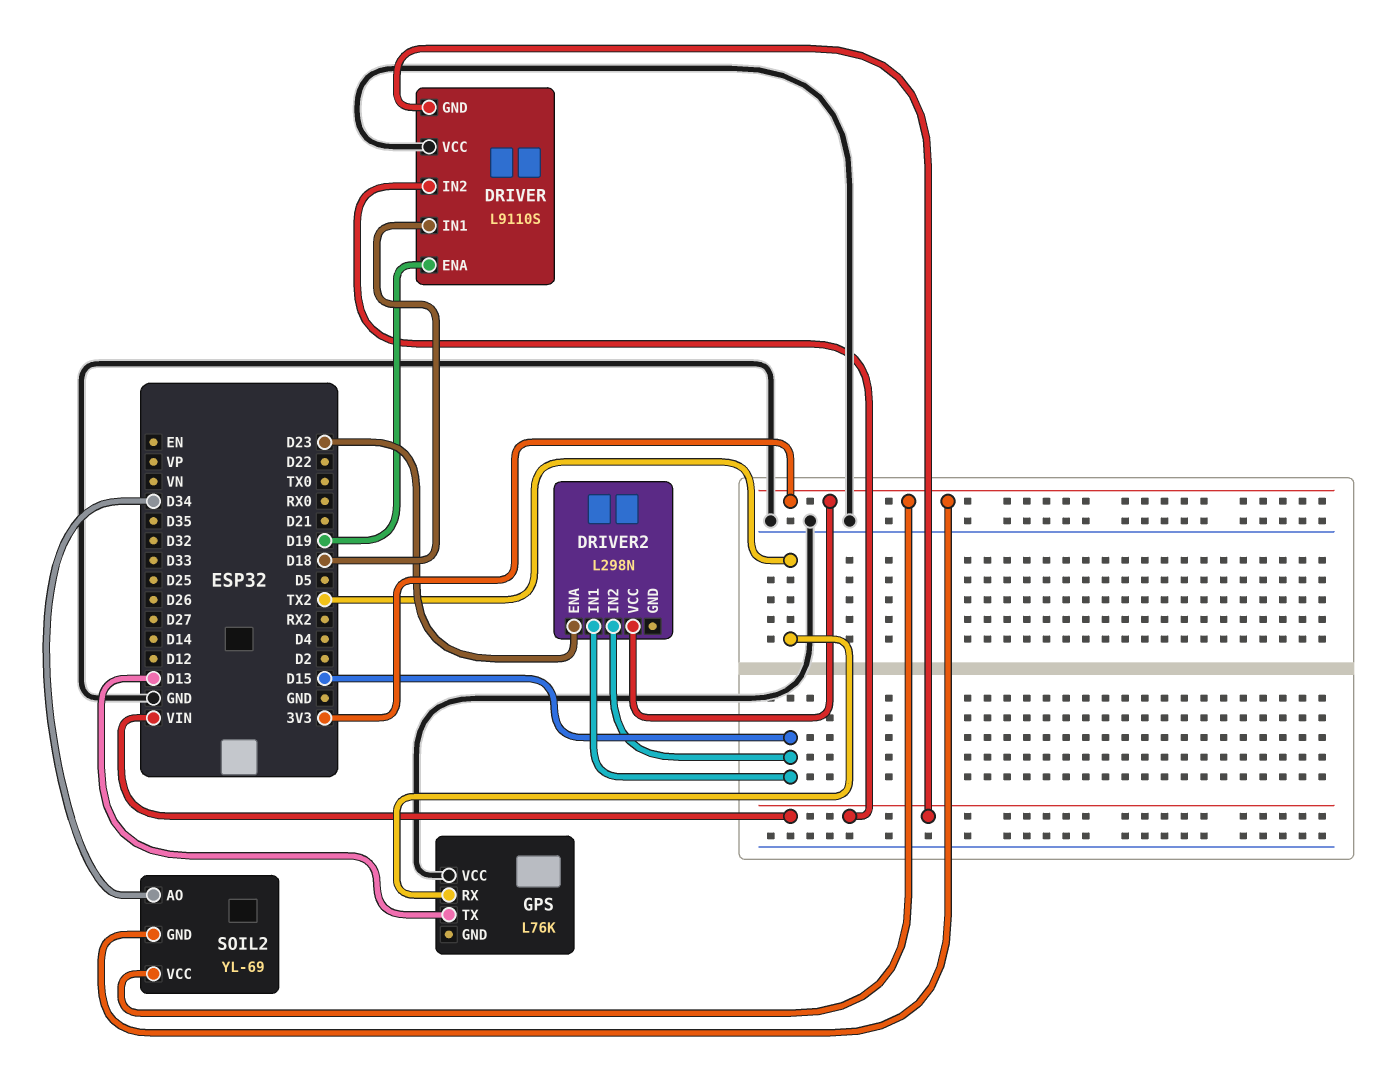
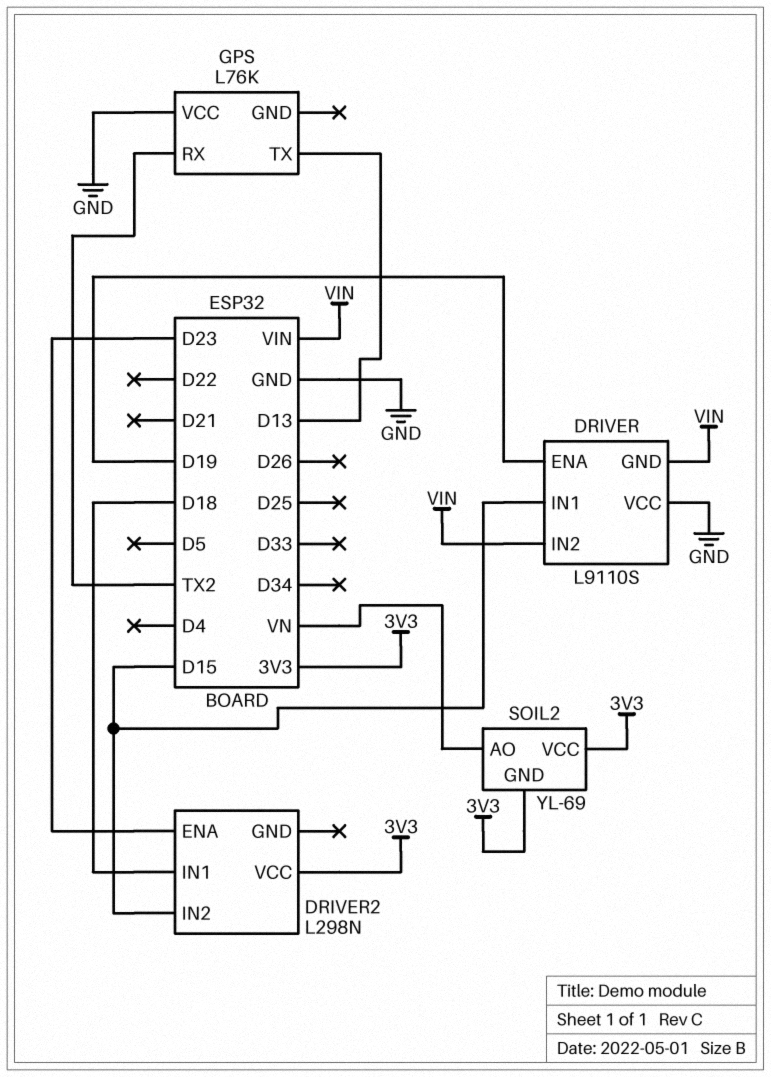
DRIVER pin IN1: D18 -> D15
DRIVER2 pin IN1: D15 -> D18
SOIL2 pin AO: D34 -> VN

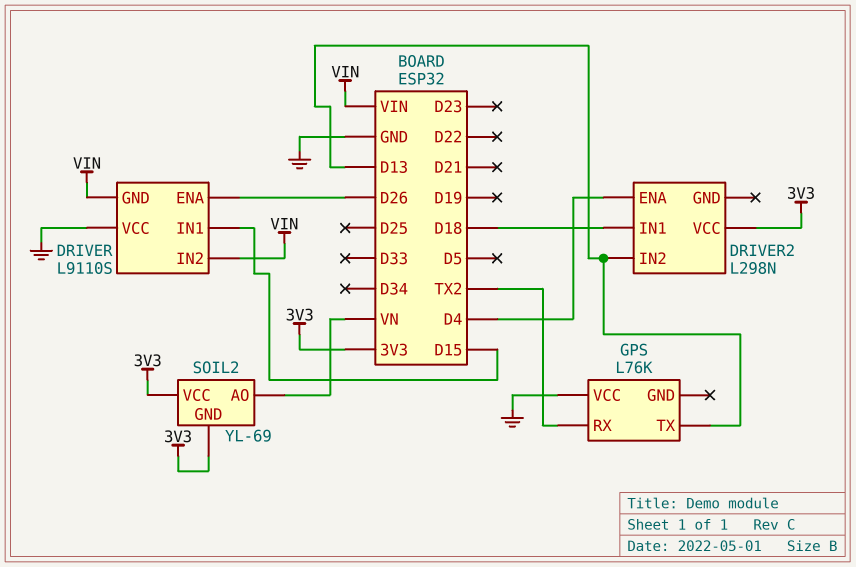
DRIVER pin ENA: D19 -> D26
DRIVER2 pin ENA: D23 -> D4
DRIVER2 pin IN2: D15 -> D13

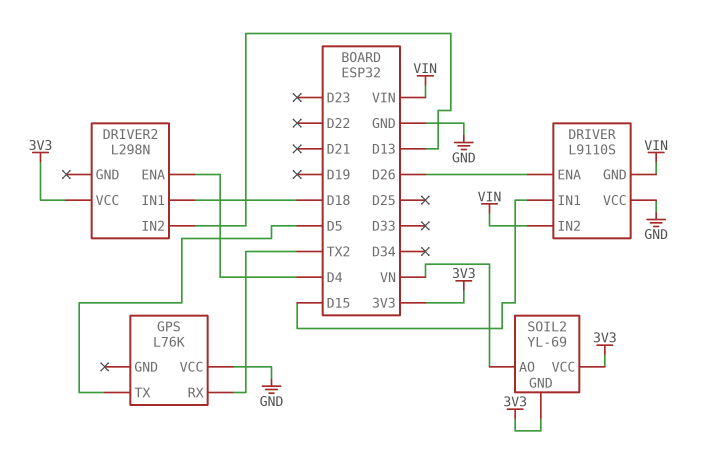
GPS pin TX: D13 -> D5

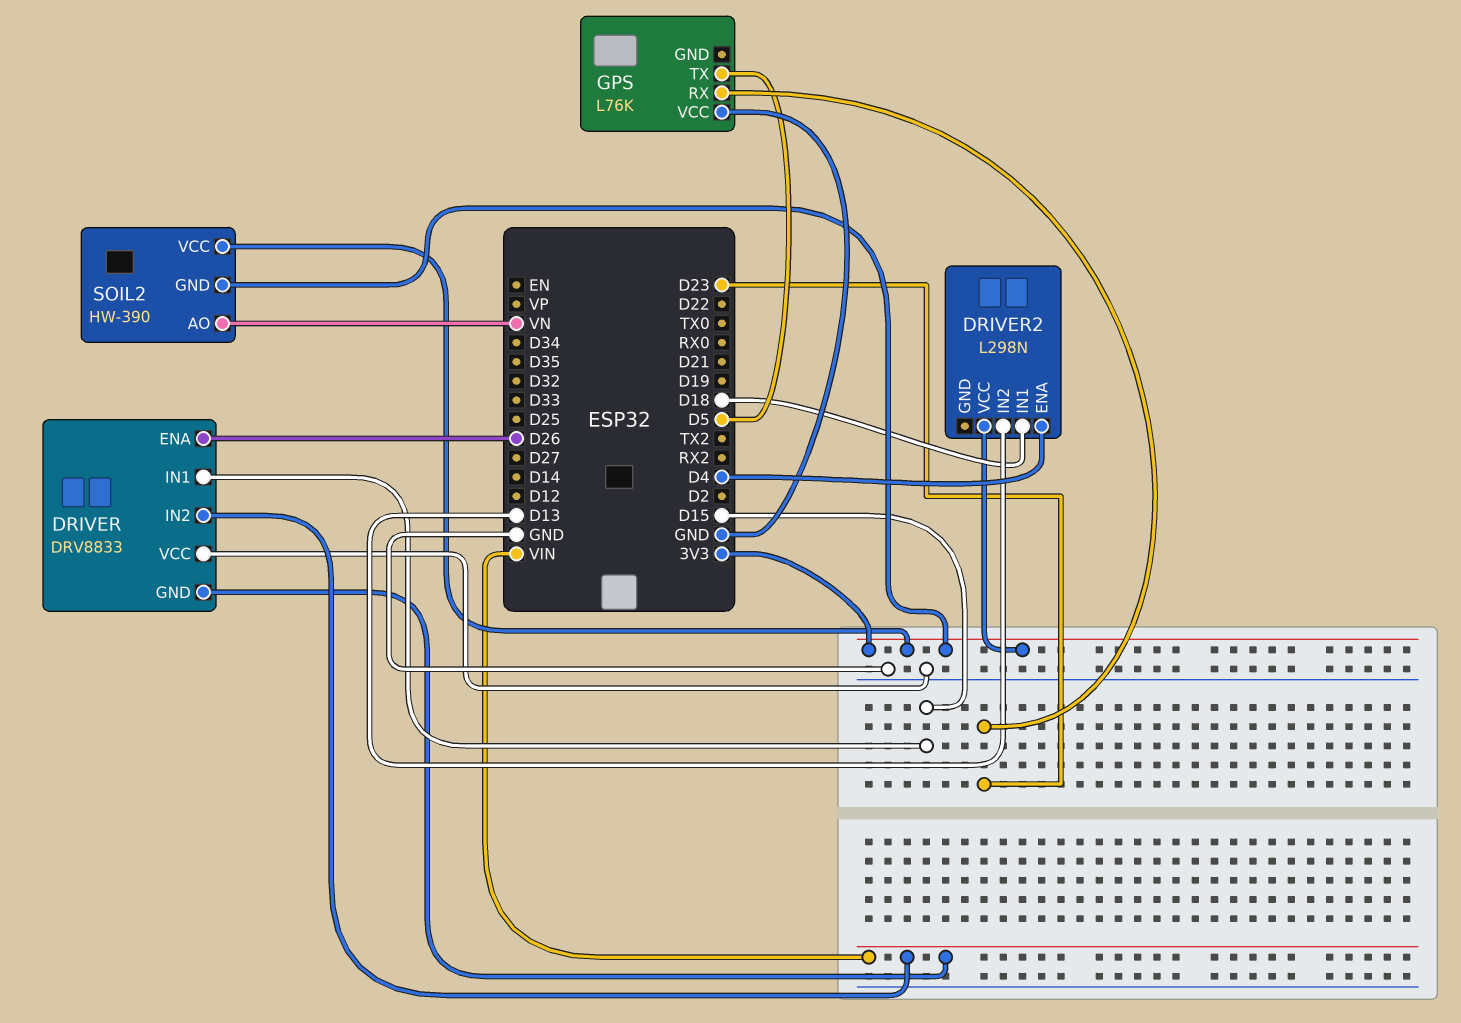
DRIVER: L9110S -> DRV8833
GPS pin RX: TX2 -> D23
SOIL2: YL-69 -> HW-390

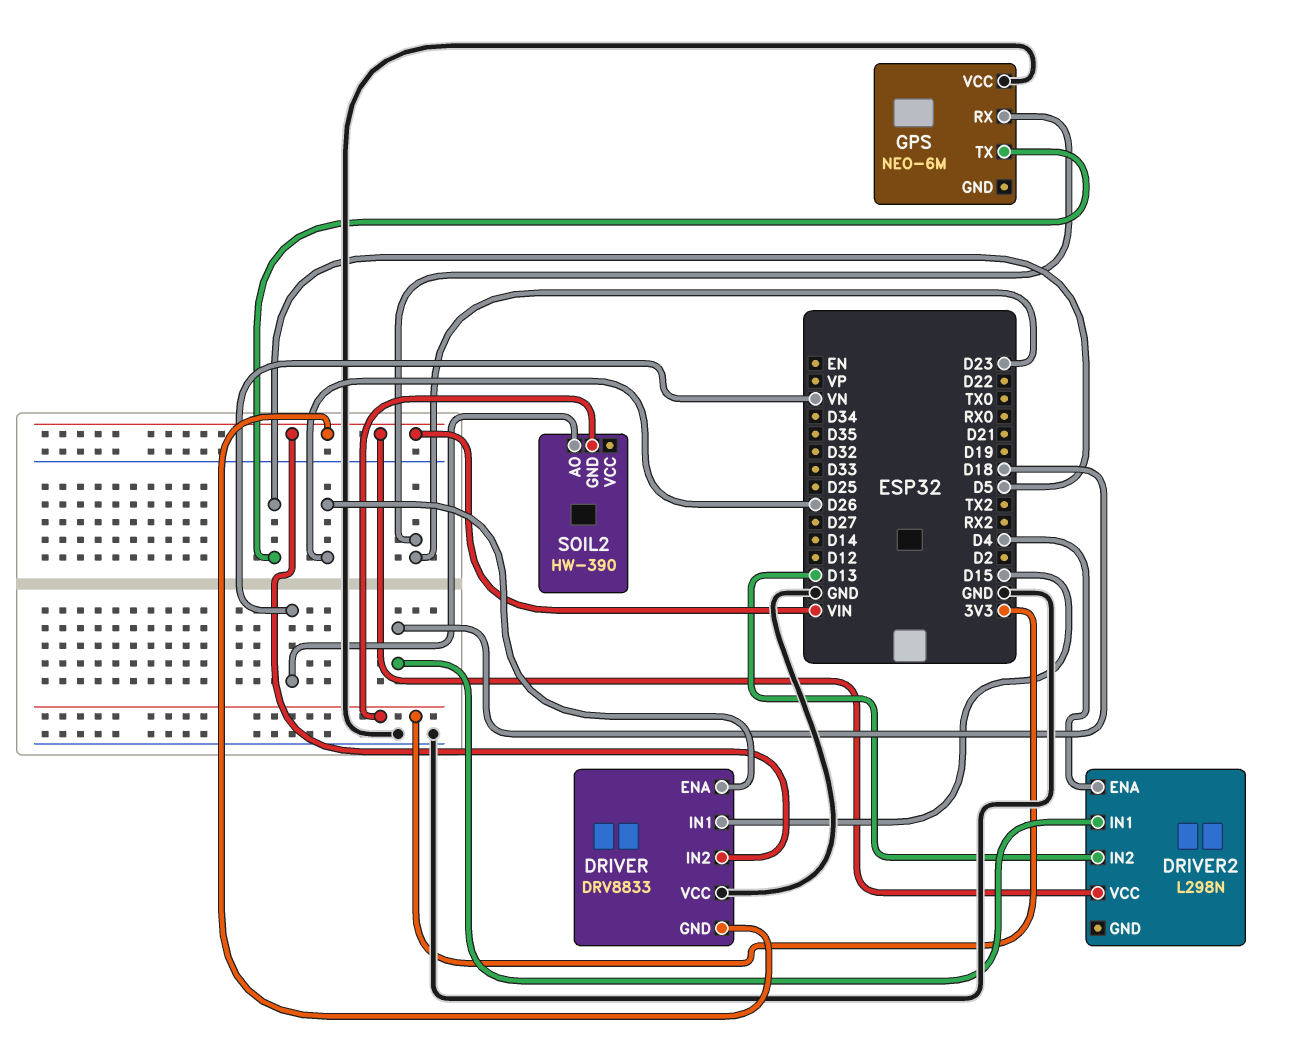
DRIVER2 pin VCC: 3V3 -> VIN
GPS: L76K -> NEO-6M
SOIL2 pin VCC: 3V3 -> none

